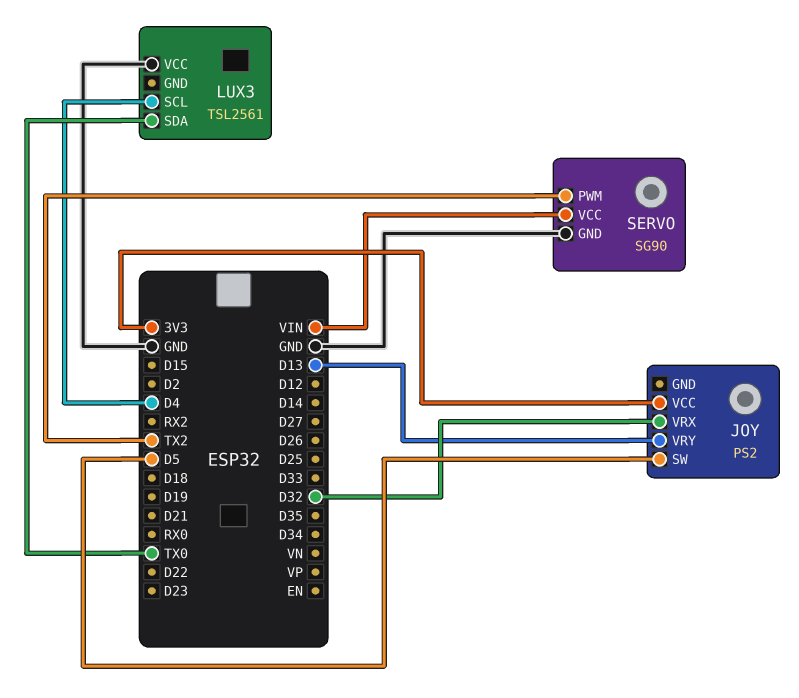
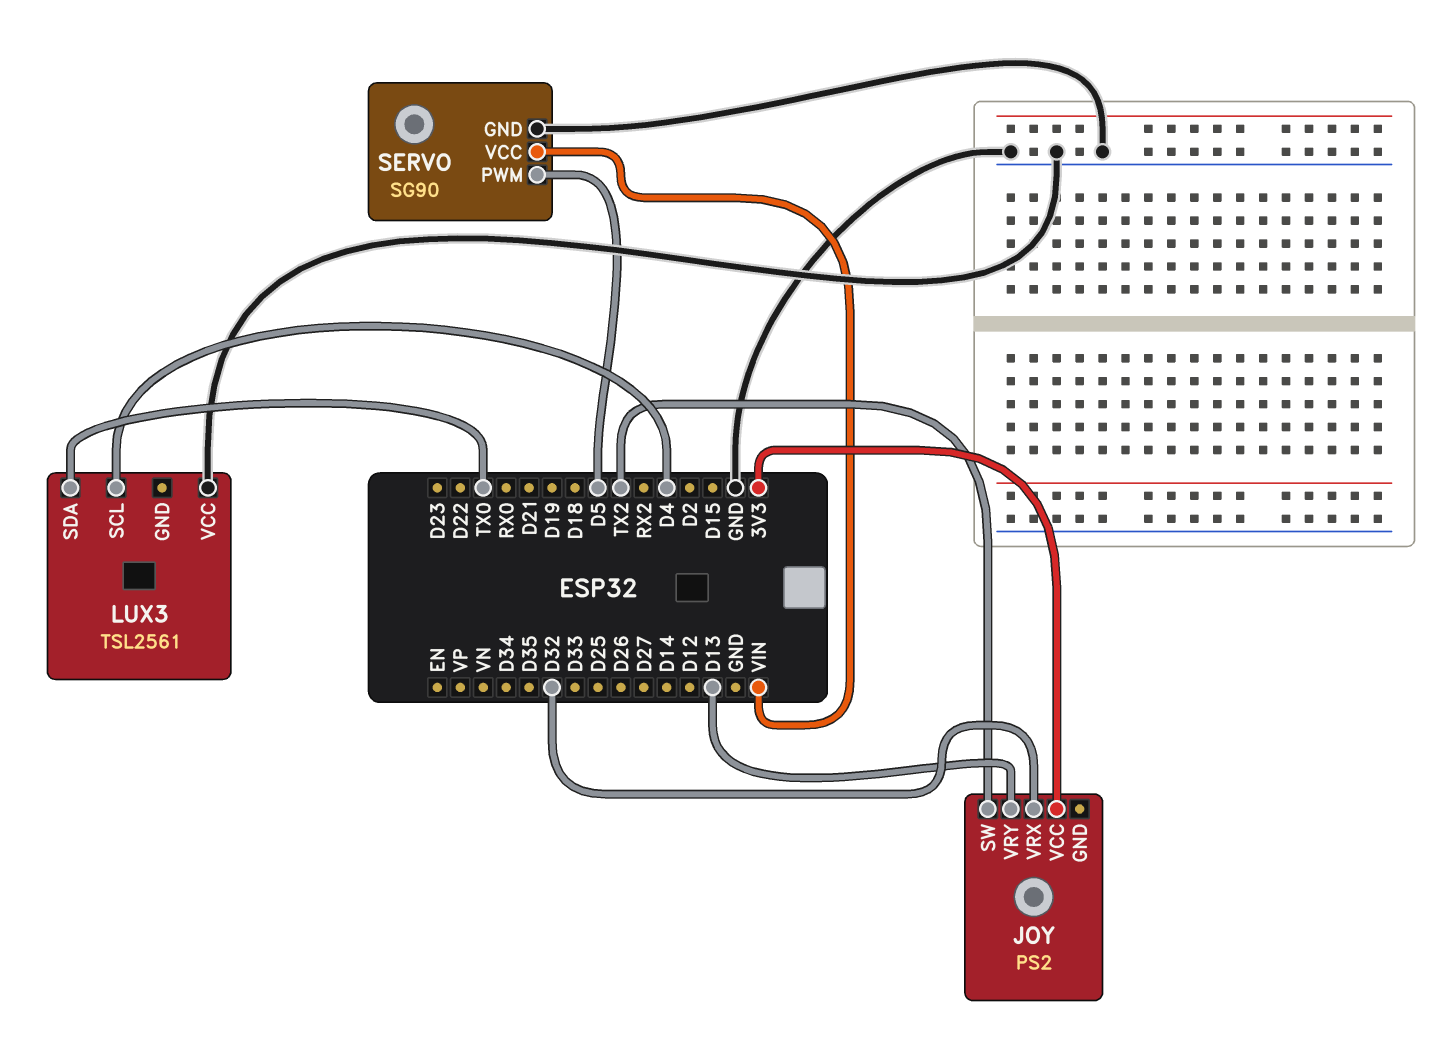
JOY pin SW: D5 -> TX2
SERVO pin PWM: TX2 -> D5

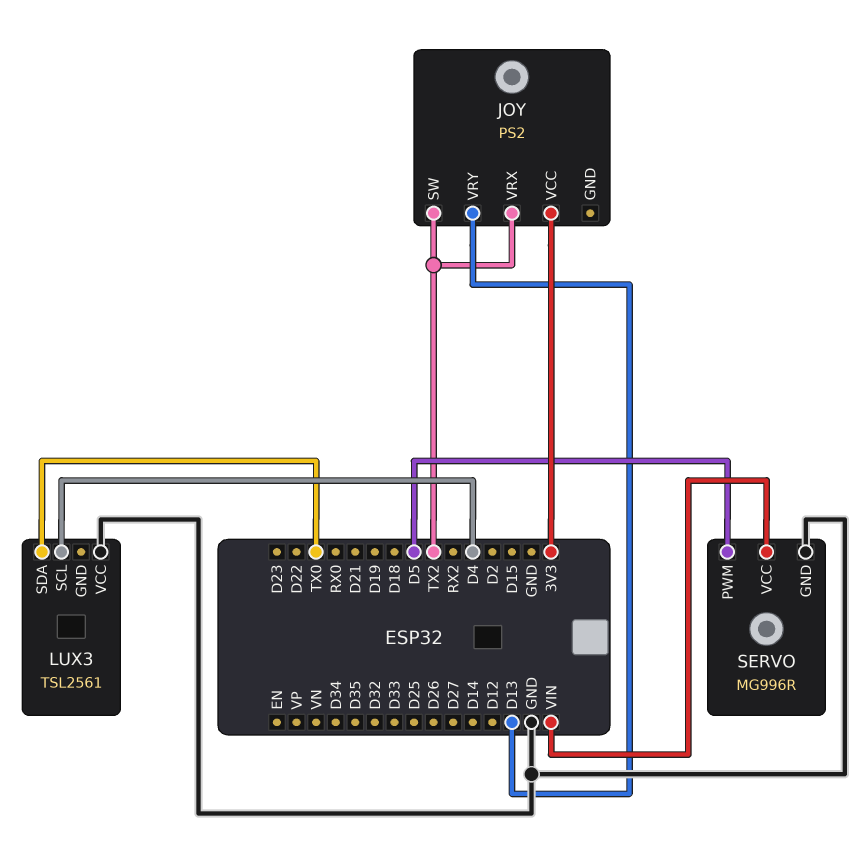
JOY pin VRX: D32 -> TX2
SERVO: SG90 -> MG996R

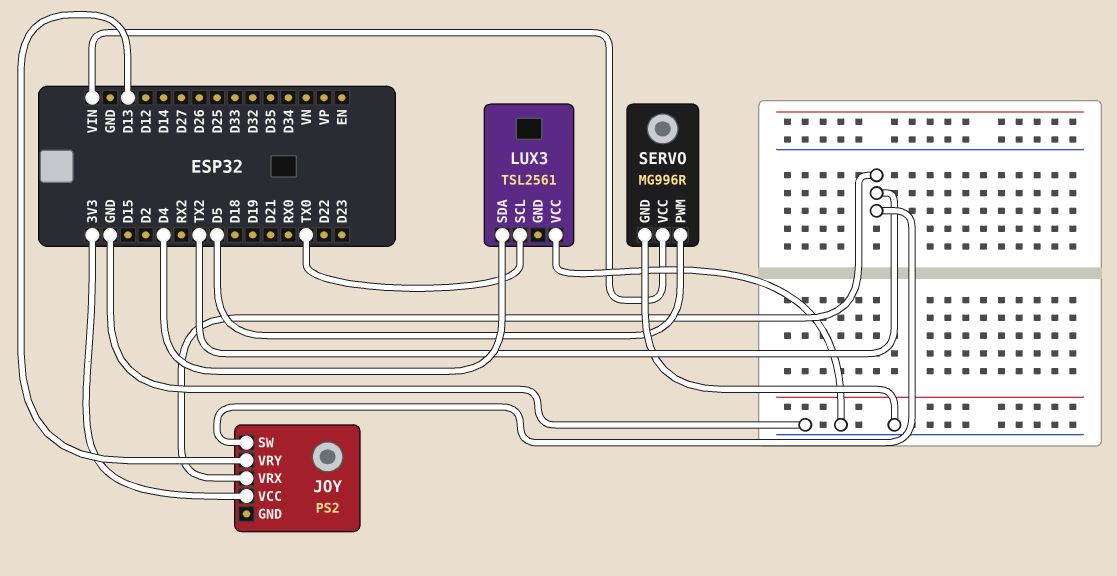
LUX3 pin SCL: D4 -> TX0
LUX3 pin SDA: TX0 -> D4

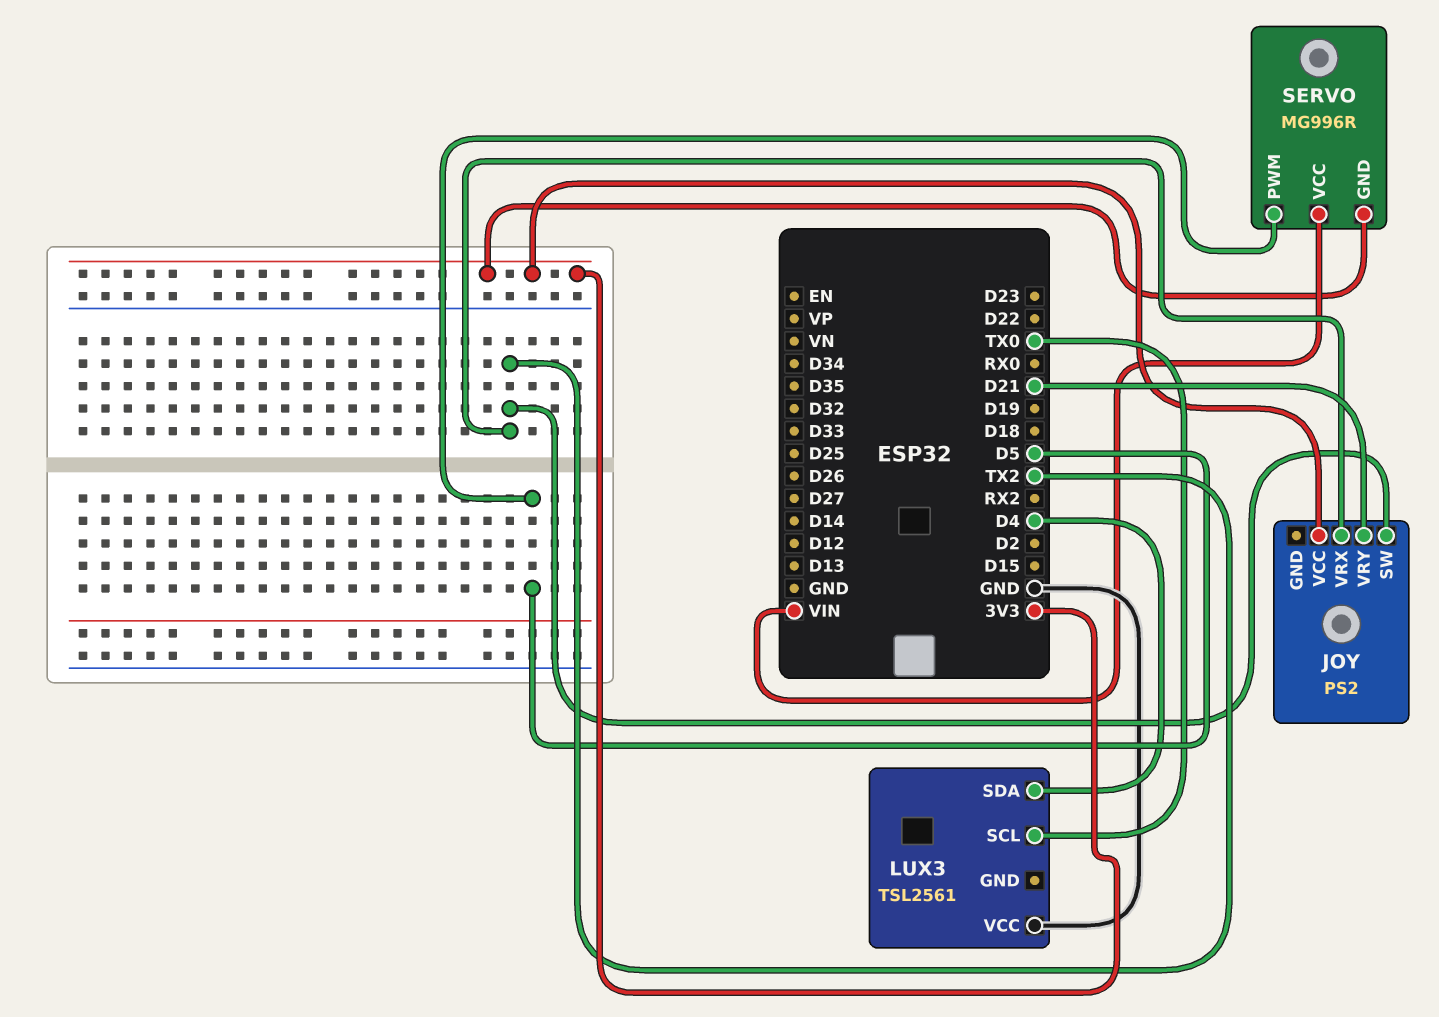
JOY pin VRY: D13 -> D21
SERVO pin GND: GND -> 3V3

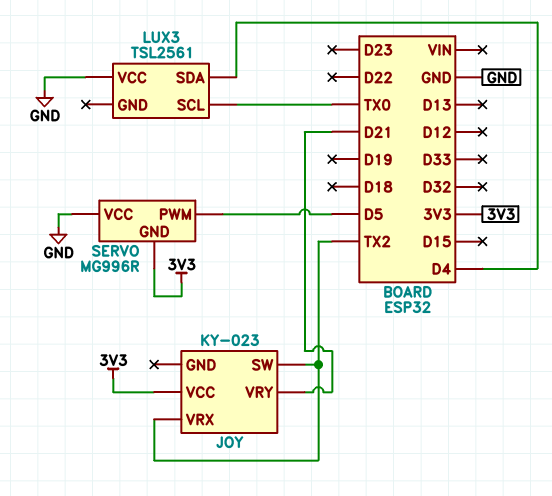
JOY: PS2 -> KY-023
SERVO pin VCC: VIN -> GND

